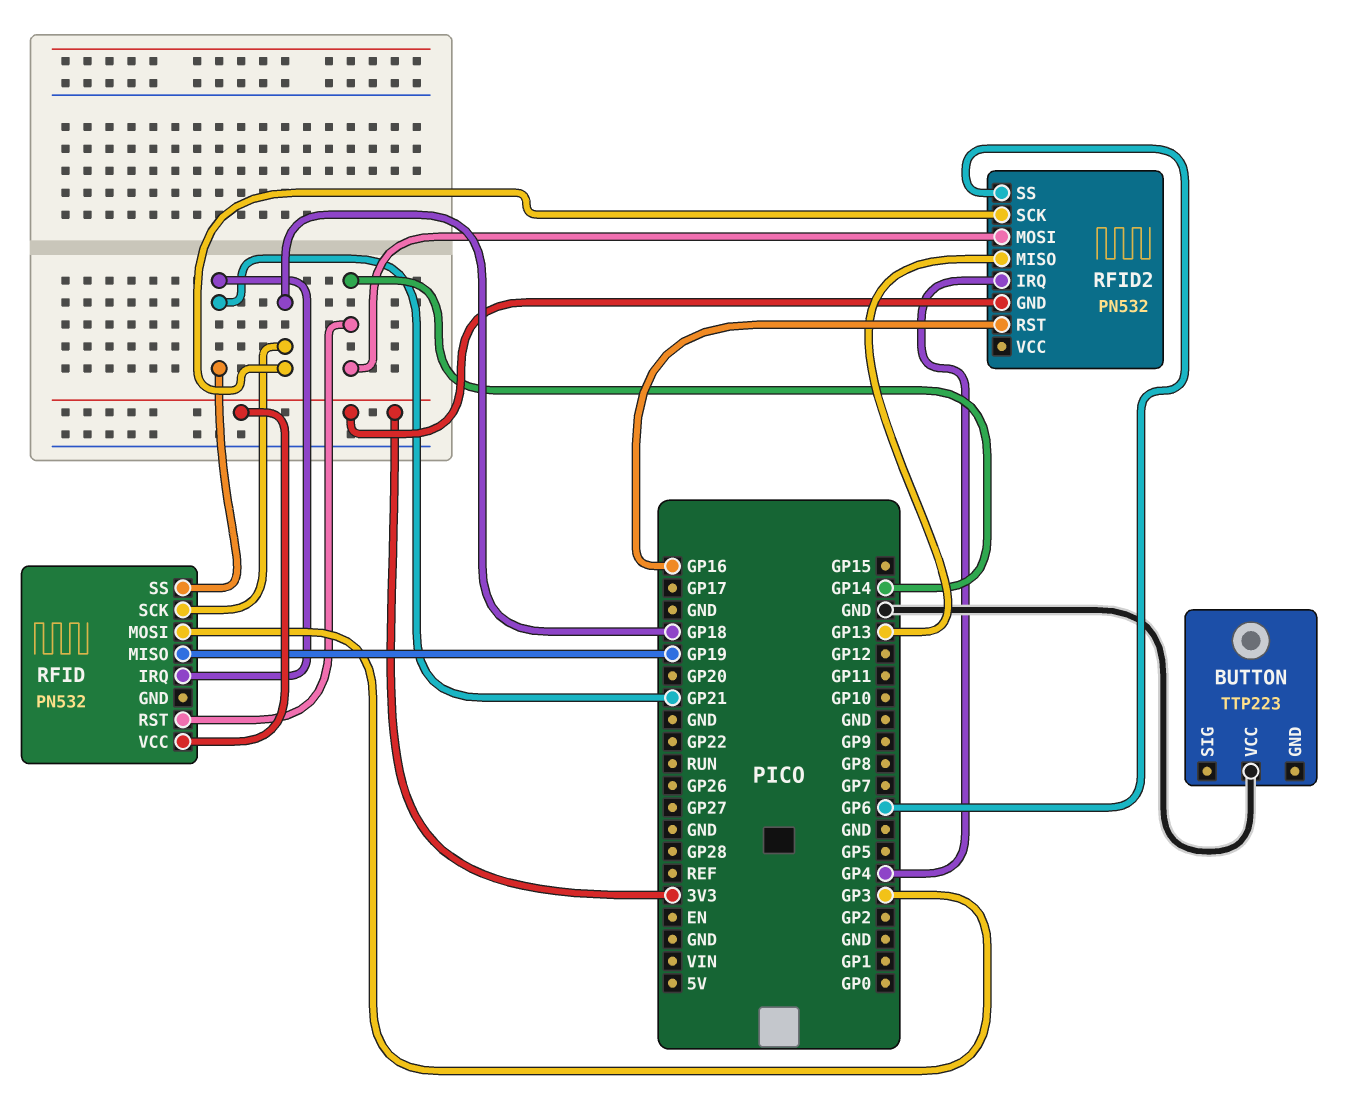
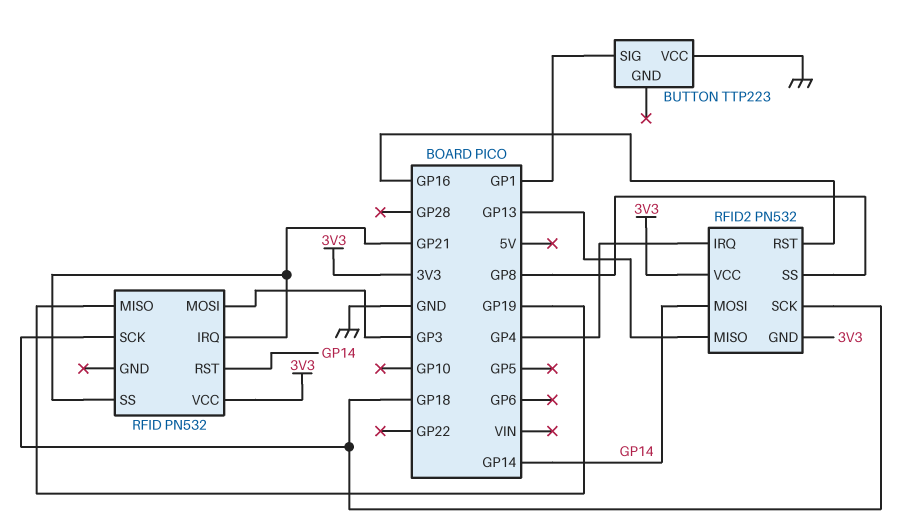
BUTTON pin SIG: none -> GP1
RFID2 pin SS: GP6 -> GP8
RFID2 pin VCC: none -> 3V3

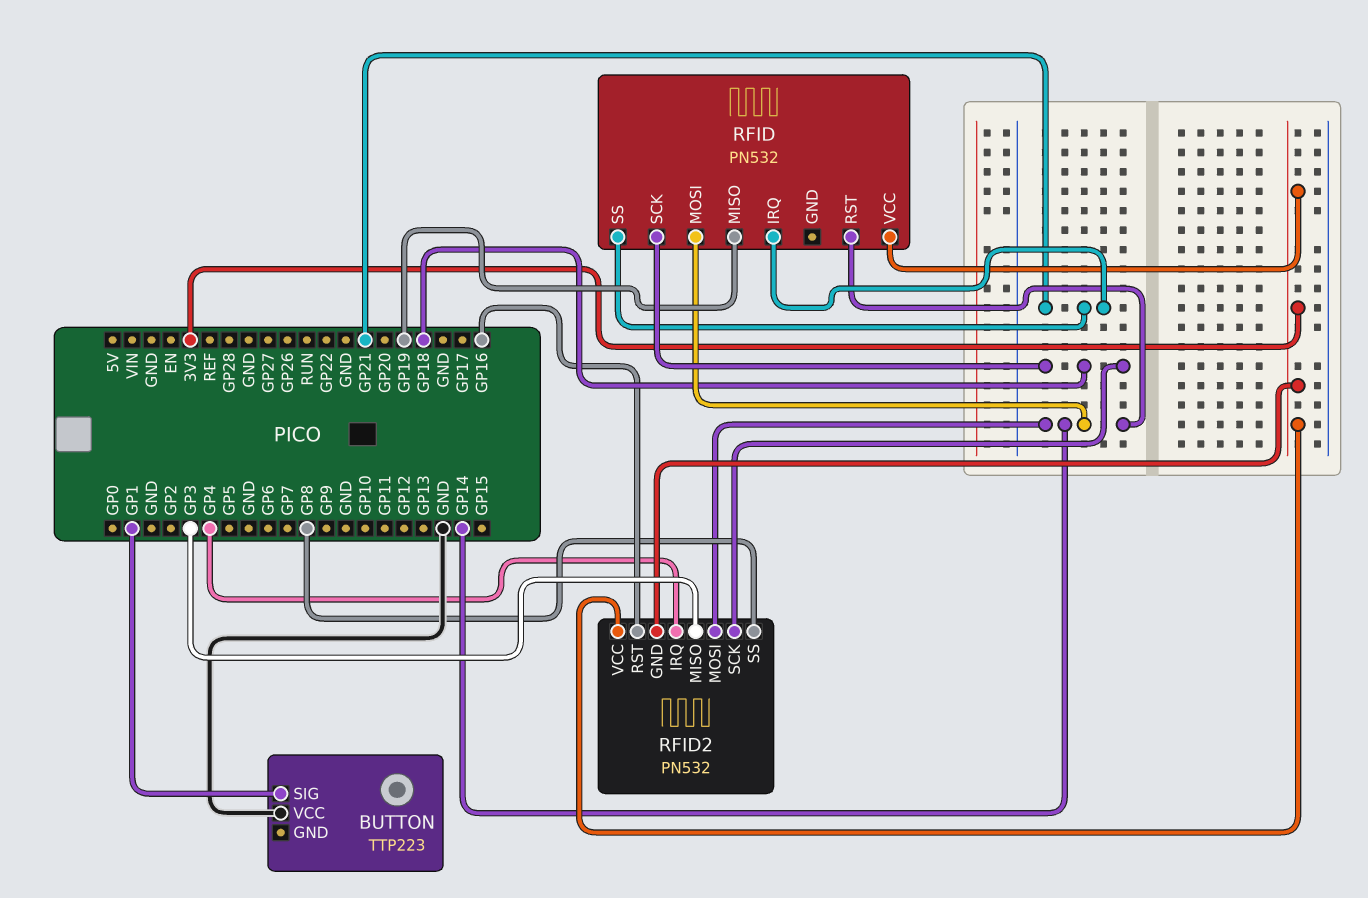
RFID pin MOSI: GP3 -> GP14
RFID2 pin MISO: GP13 -> GP3

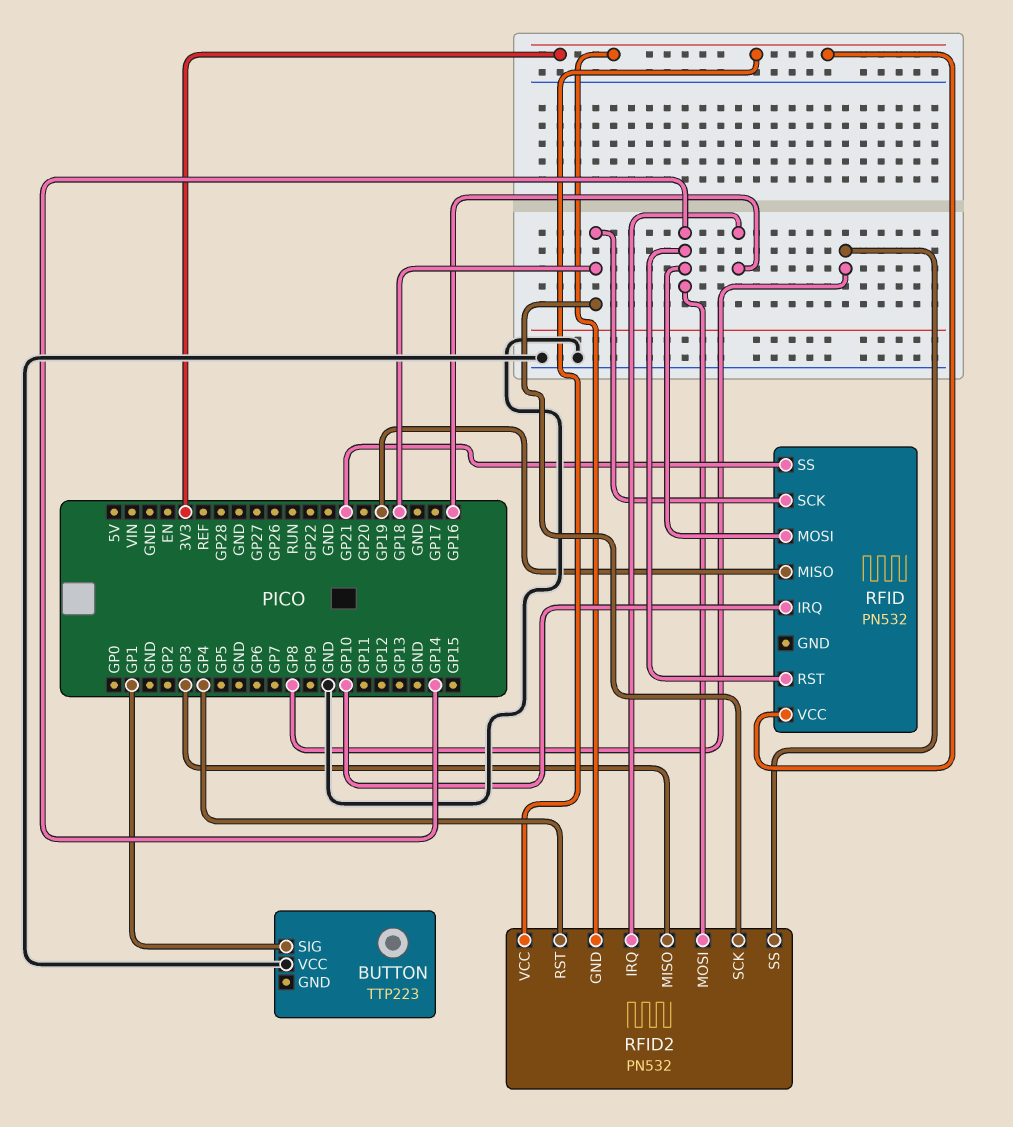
RFID pin IRQ: GP21 -> GP10
RFID2 pin IRQ: GP4 -> GP16
RFID2 pin RST: GP16 -> GP4

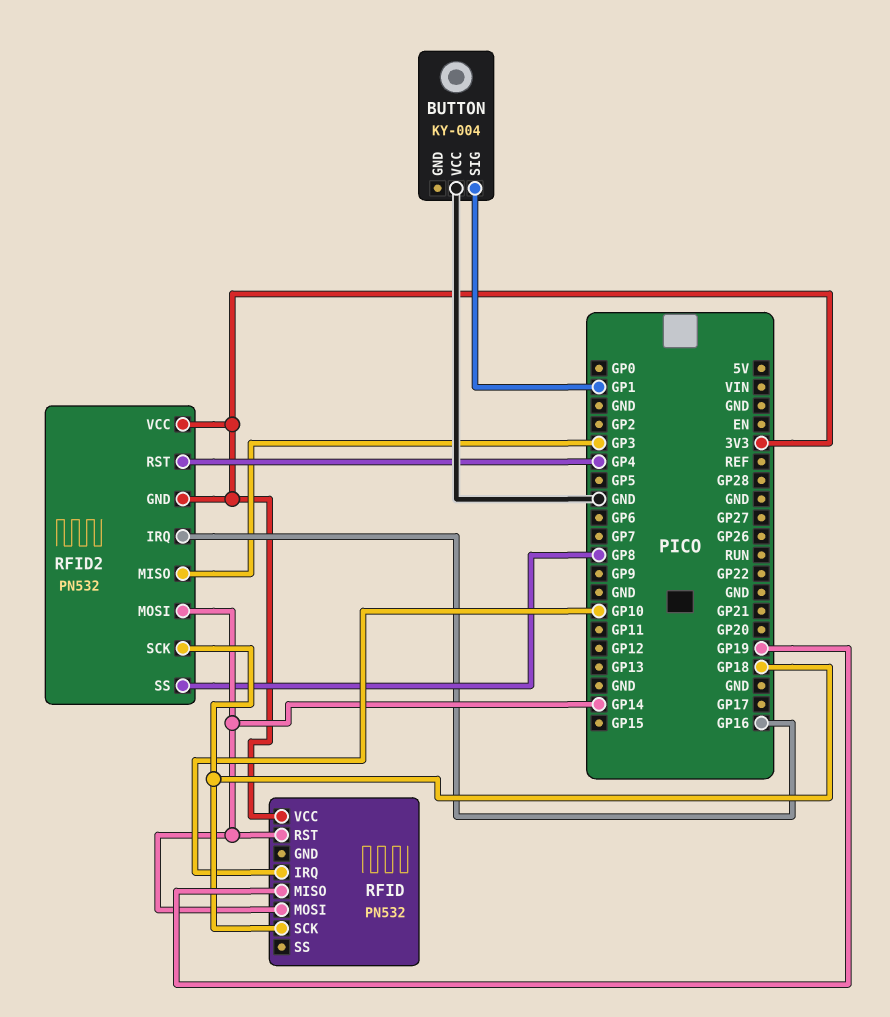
BUTTON: TTP223 -> KY-004
RFID pin SS: GP21 -> none

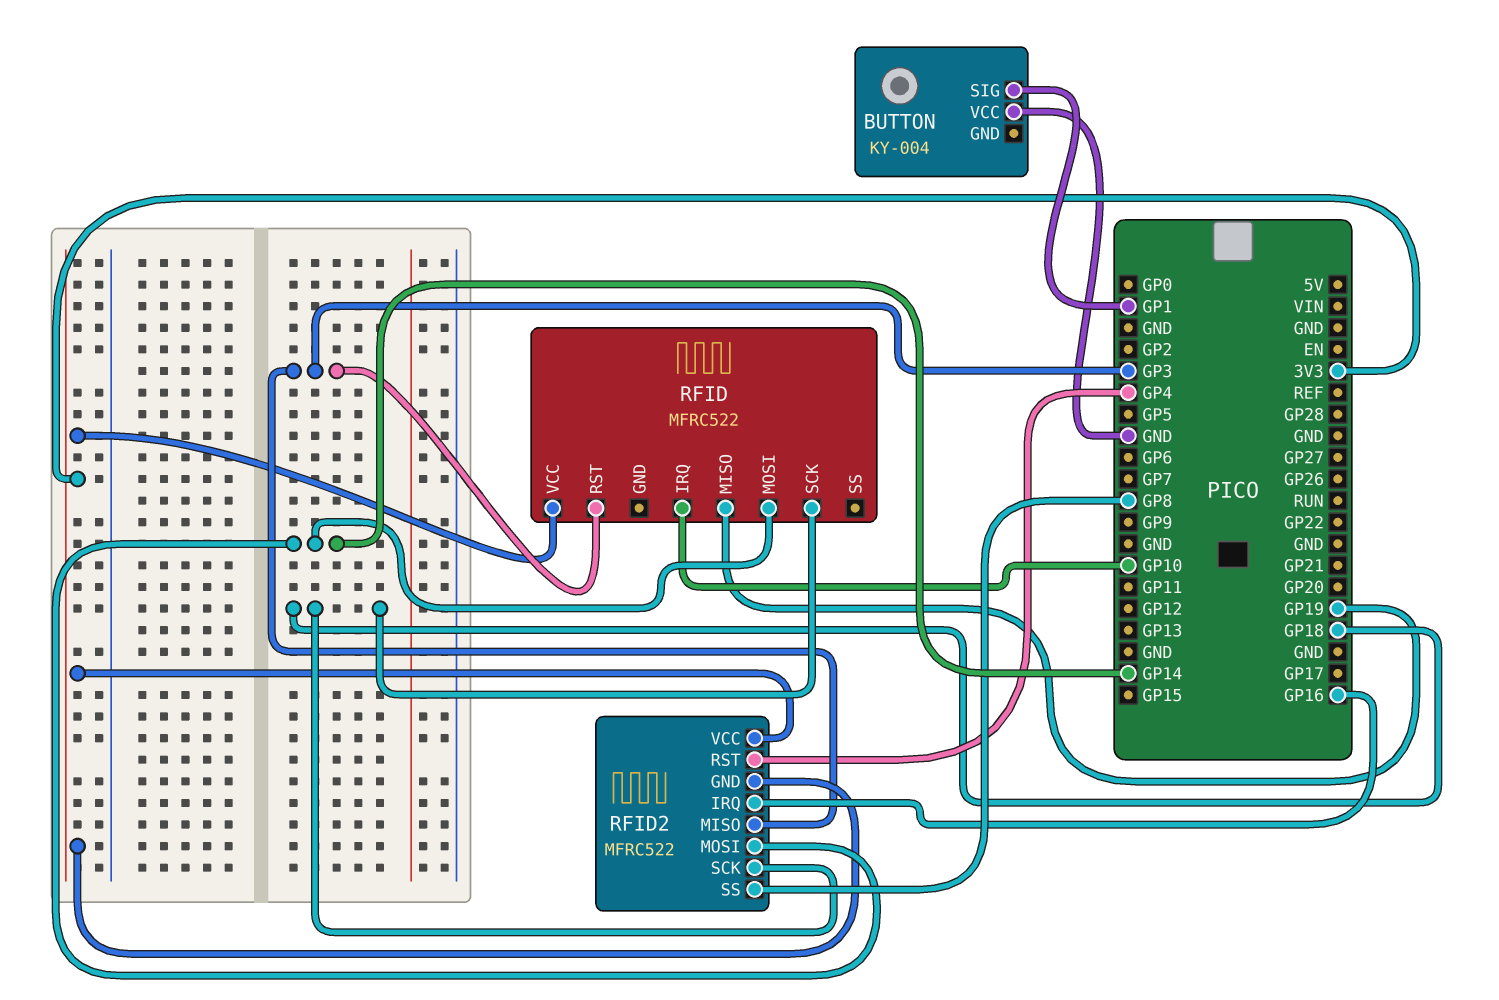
RFID: PN532 -> MFRC522
RFID pin RST: GP14 -> GP3
RFID2: PN532 -> MFRC522

